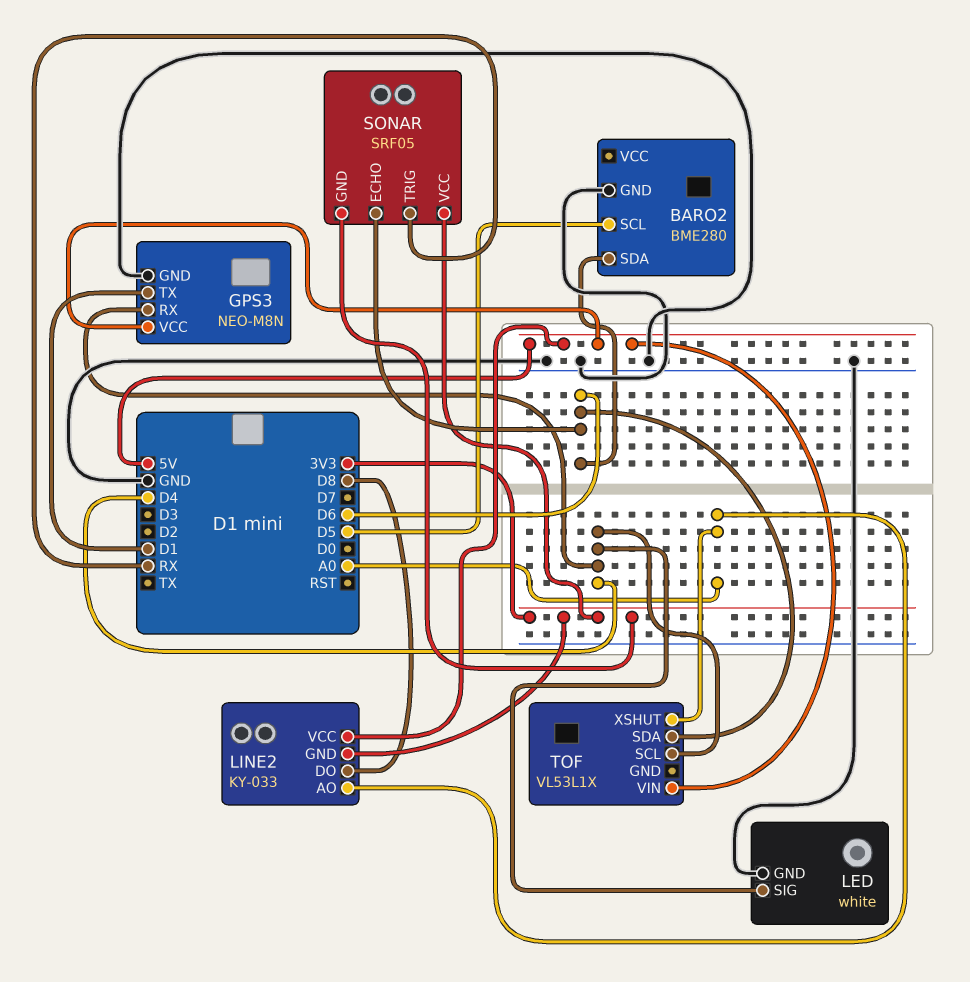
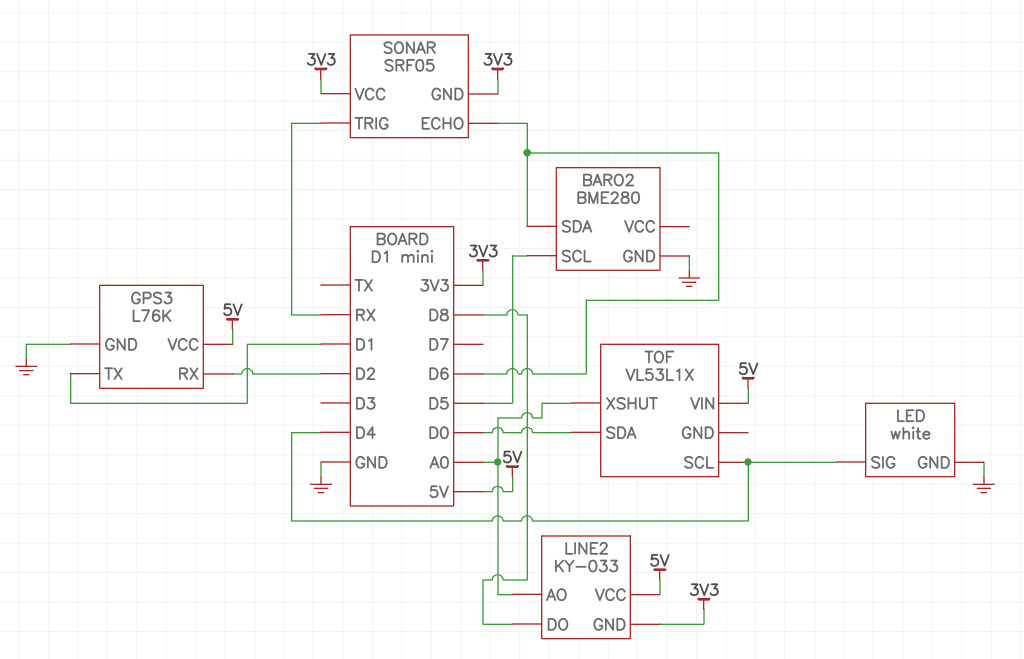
GPS3: NEO-M8N -> L76K
GPS3 pin RX: D4 -> D2
TOF pin SDA: D6 -> D0

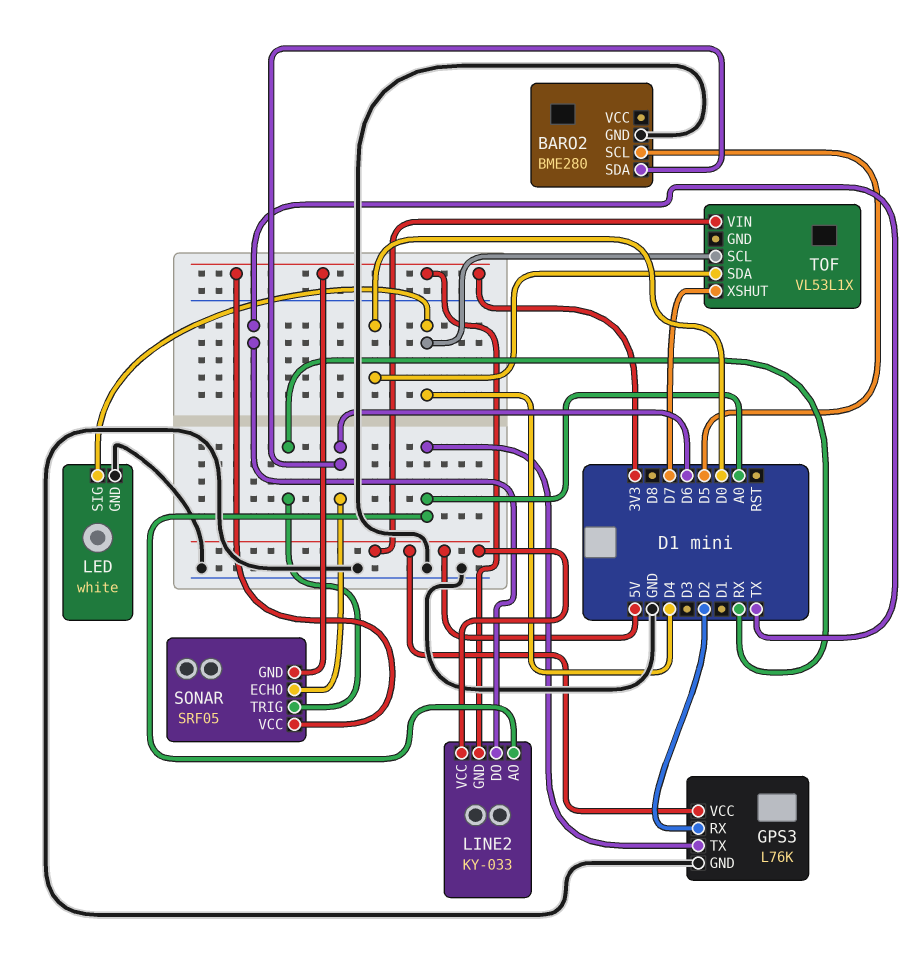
GPS3 pin TX: D1 -> A0
LINE2 pin DO: D8 -> TX
TOF pin XSHUT: A0 -> D7

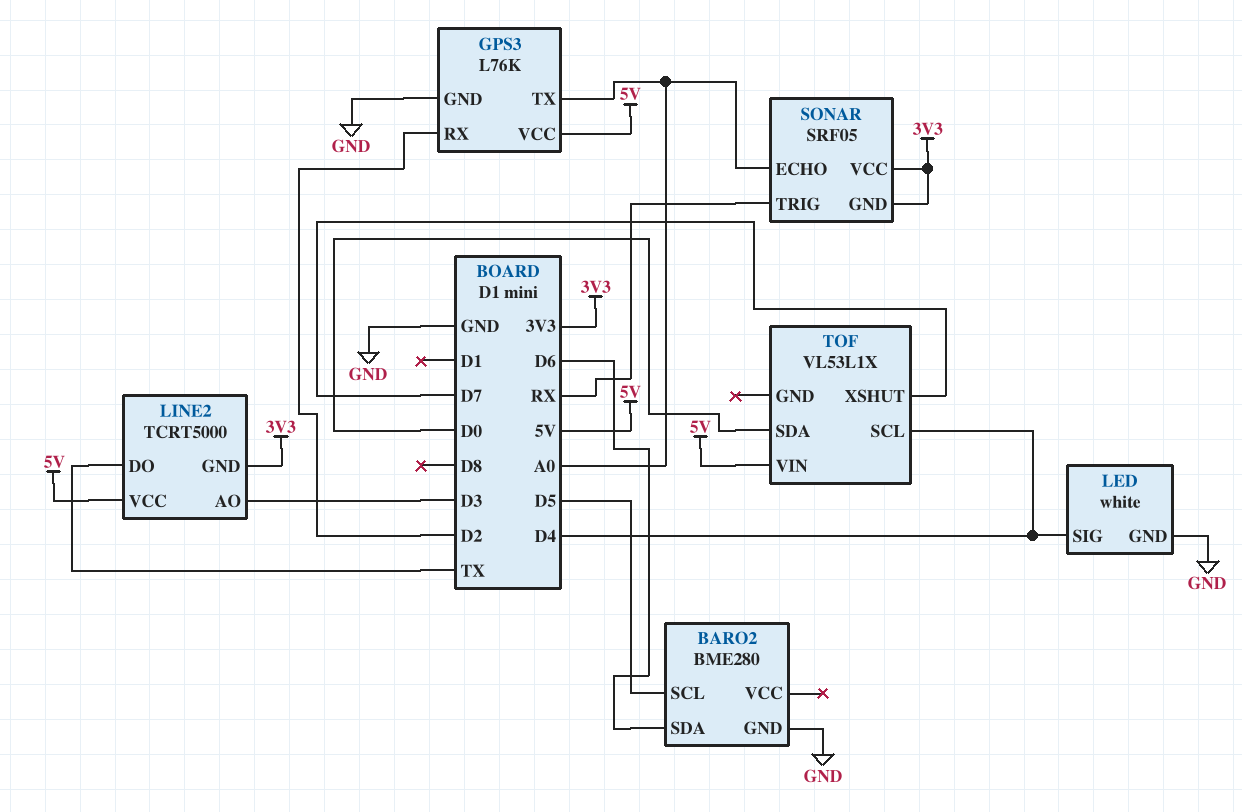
LINE2: KY-033 -> TCRT5000
LINE2 pin AO: A0 -> D3
SONAR pin ECHO: D6 -> A0

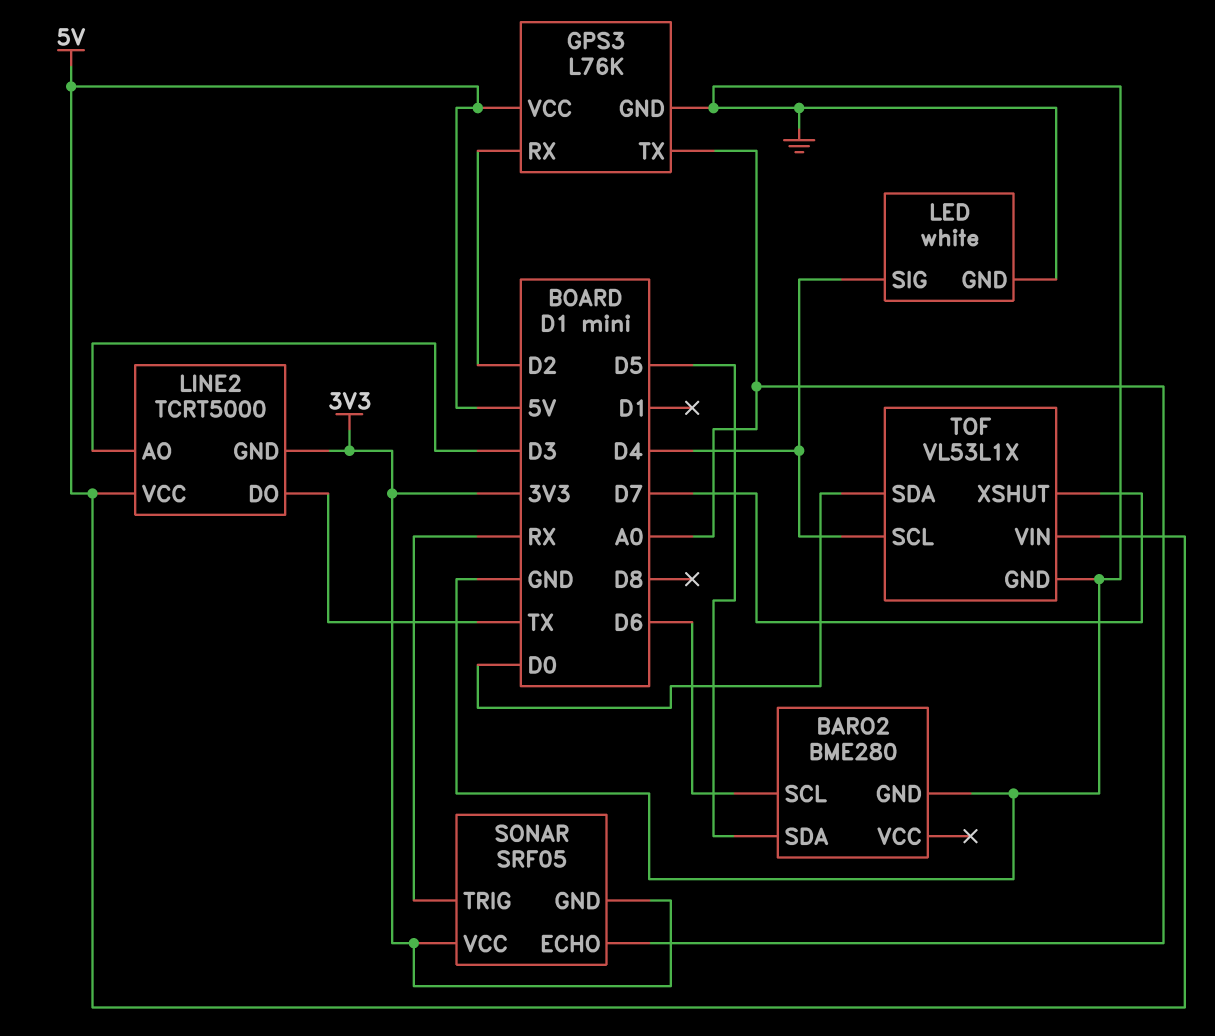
BARO2 pin SCL: D5 -> D6
BARO2 pin SDA: D6 -> D5
TOF pin GND: none -> GND

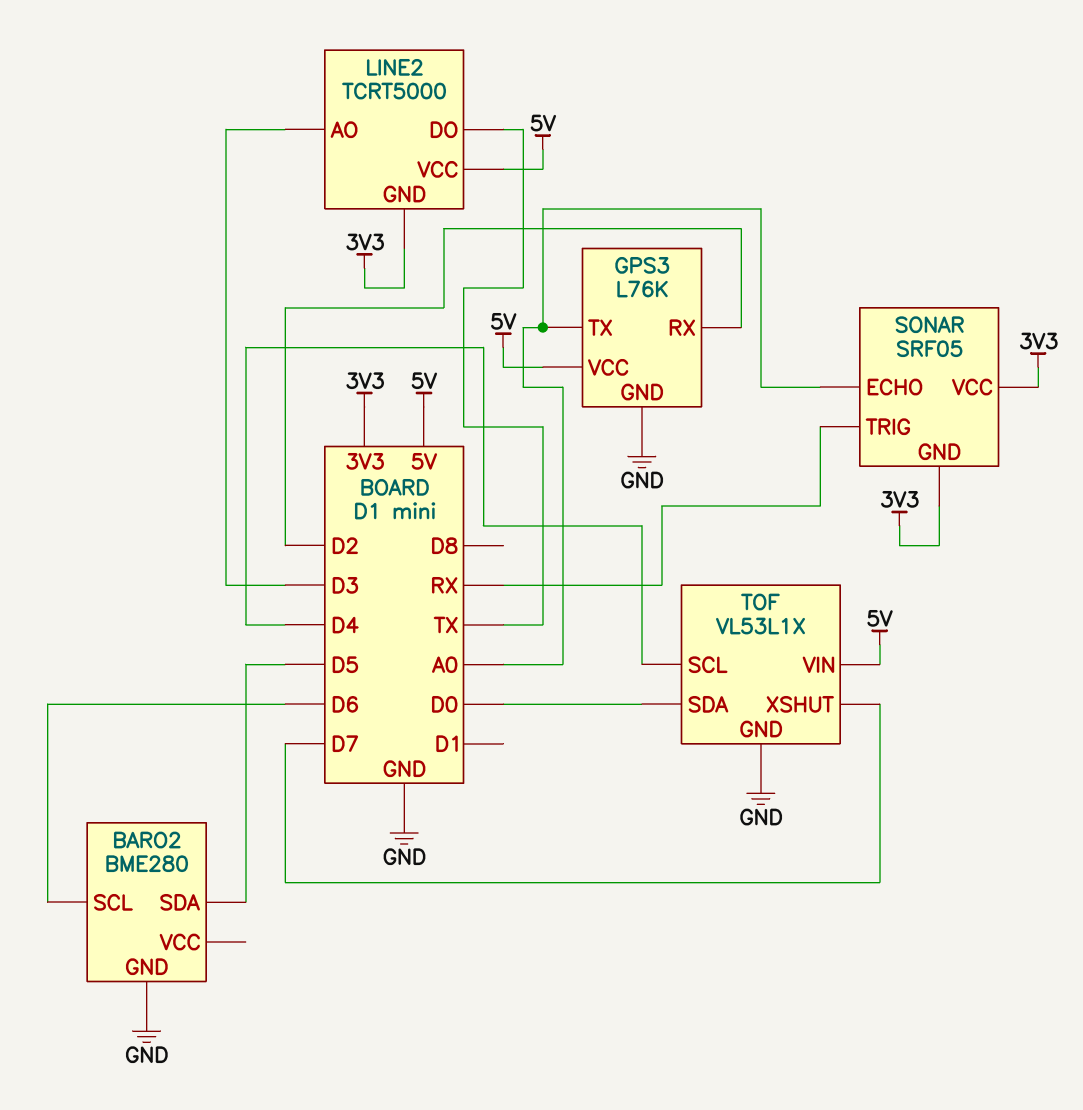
LED: white -> none
LED pin GND: GND -> none
LED pin SIG: D4 -> none

